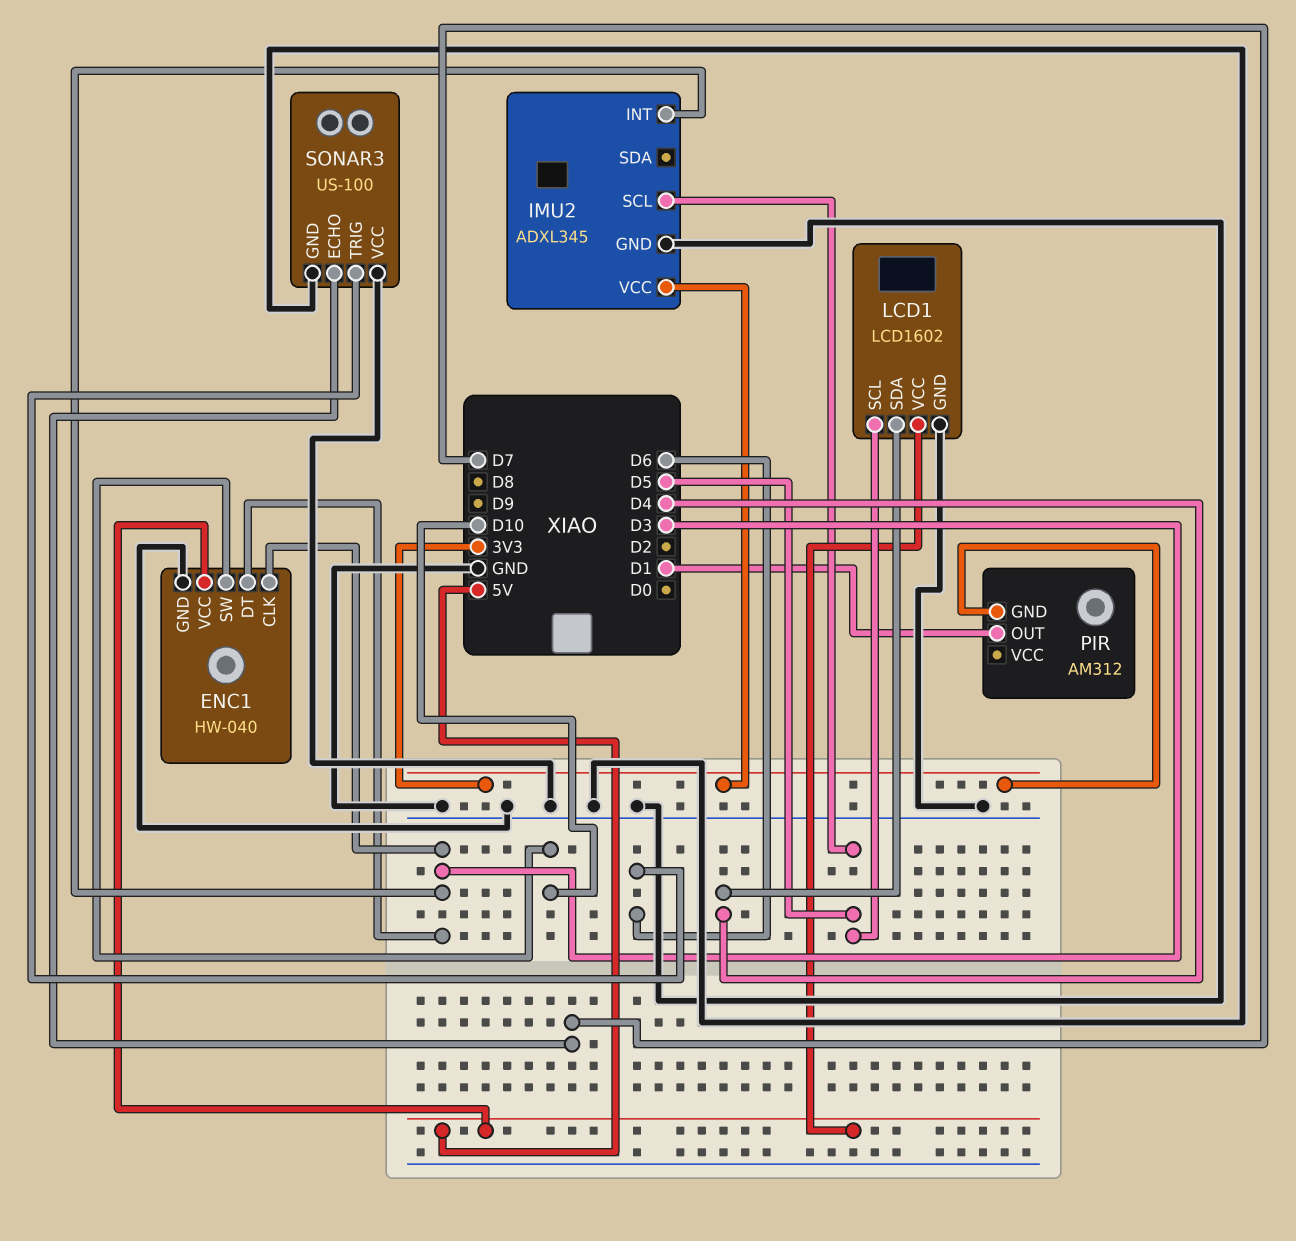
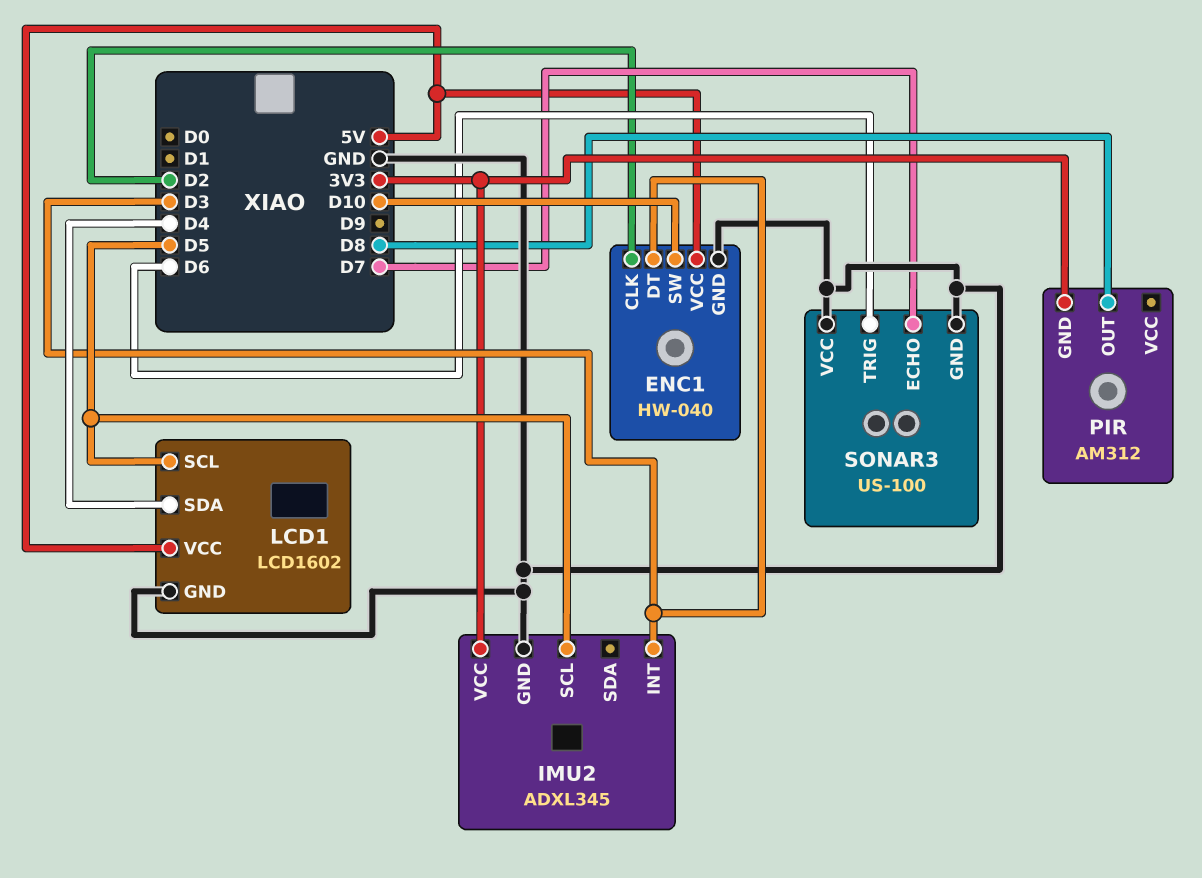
ENC1 pin CLK: D3 -> D2
PIR pin OUT: D1 -> D8

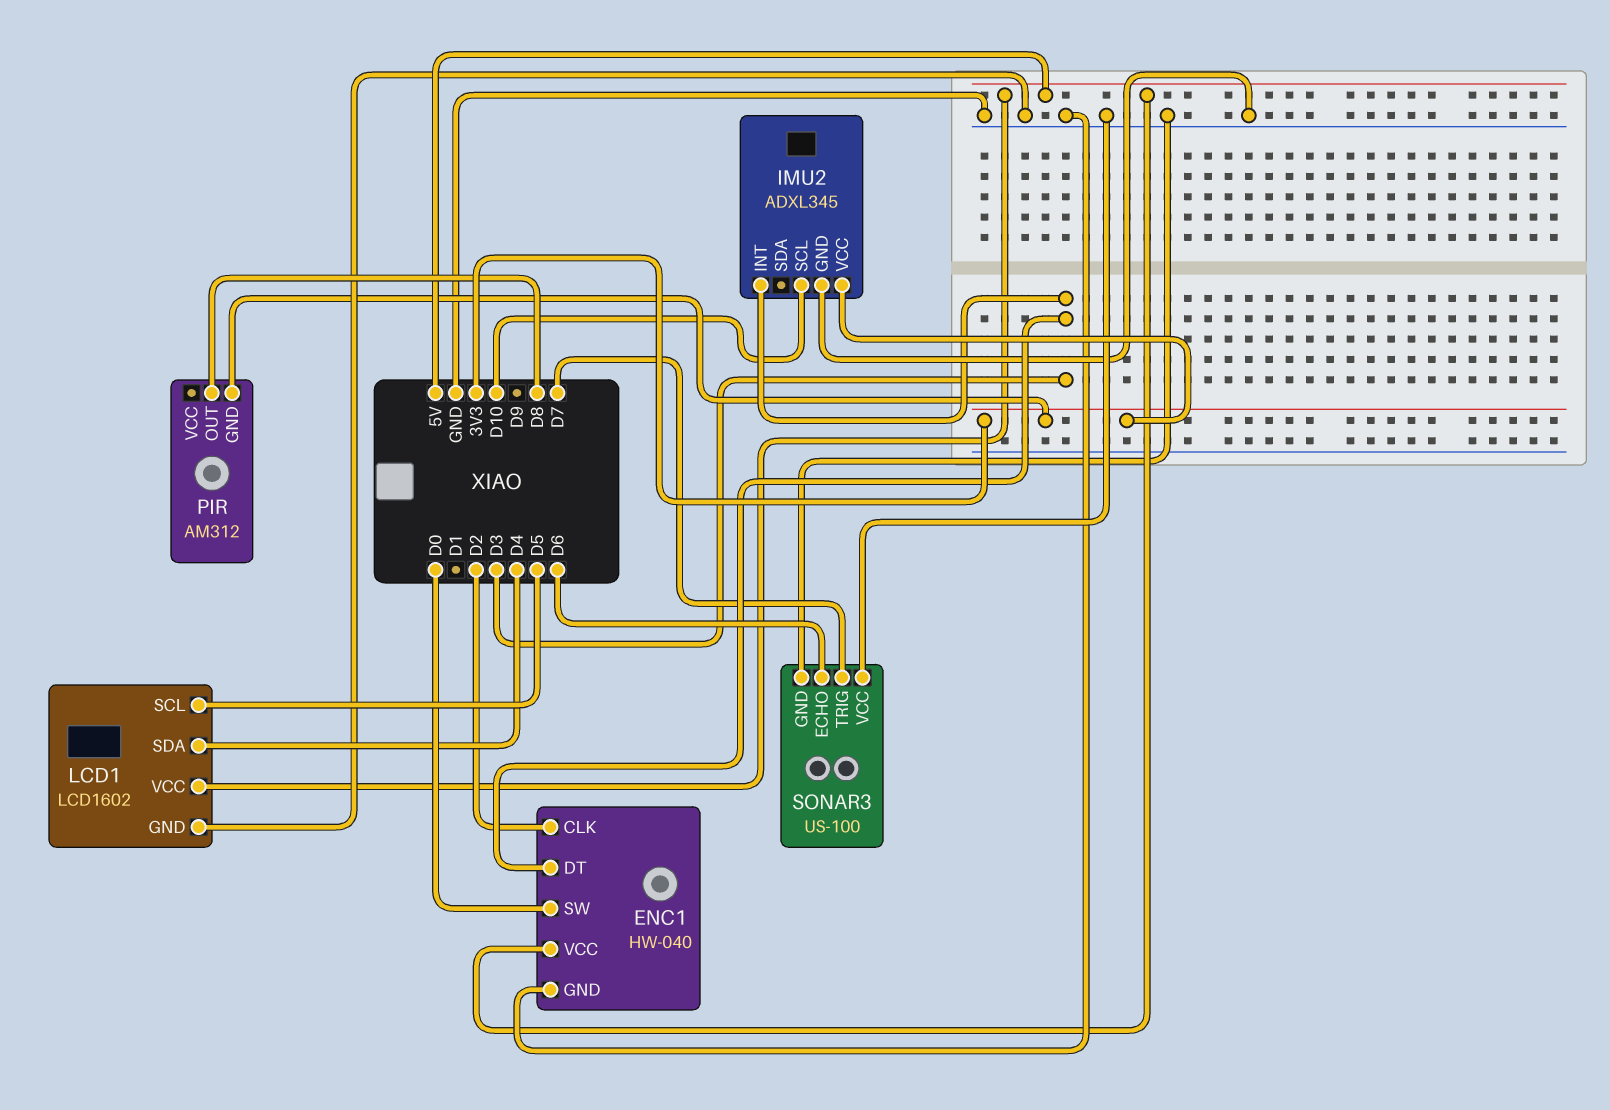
ENC1 pin SW: D10 -> D0
IMU2 pin SCL: D5 -> D10
SONAR3 pin ECHO: D7 -> D6
SONAR3 pin TRIG: D6 -> D7

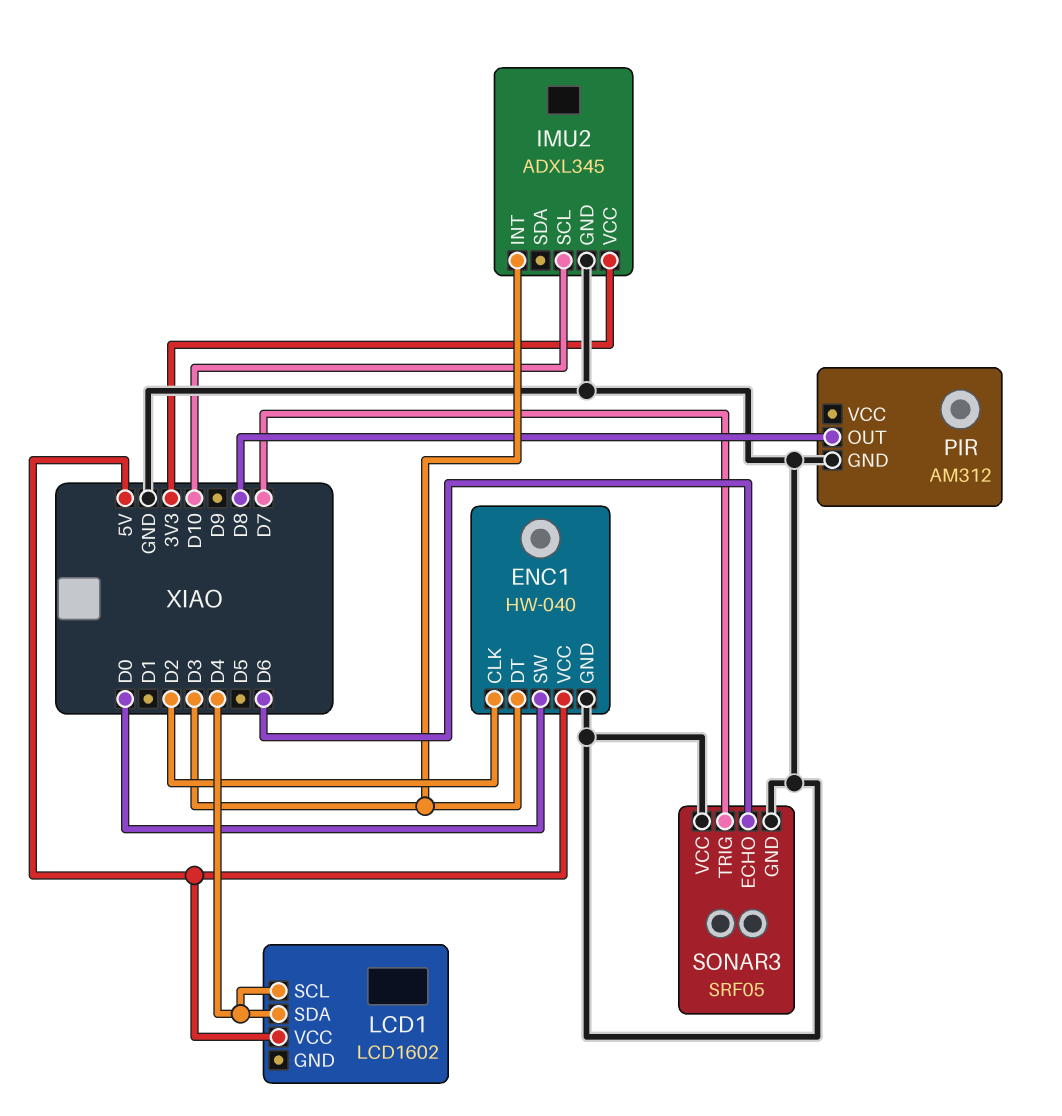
LCD1 pin GND: GND -> none
LCD1 pin SCL: D5 -> D4
PIR pin GND: 3V3 -> GND
SONAR3: US-100 -> SRF05

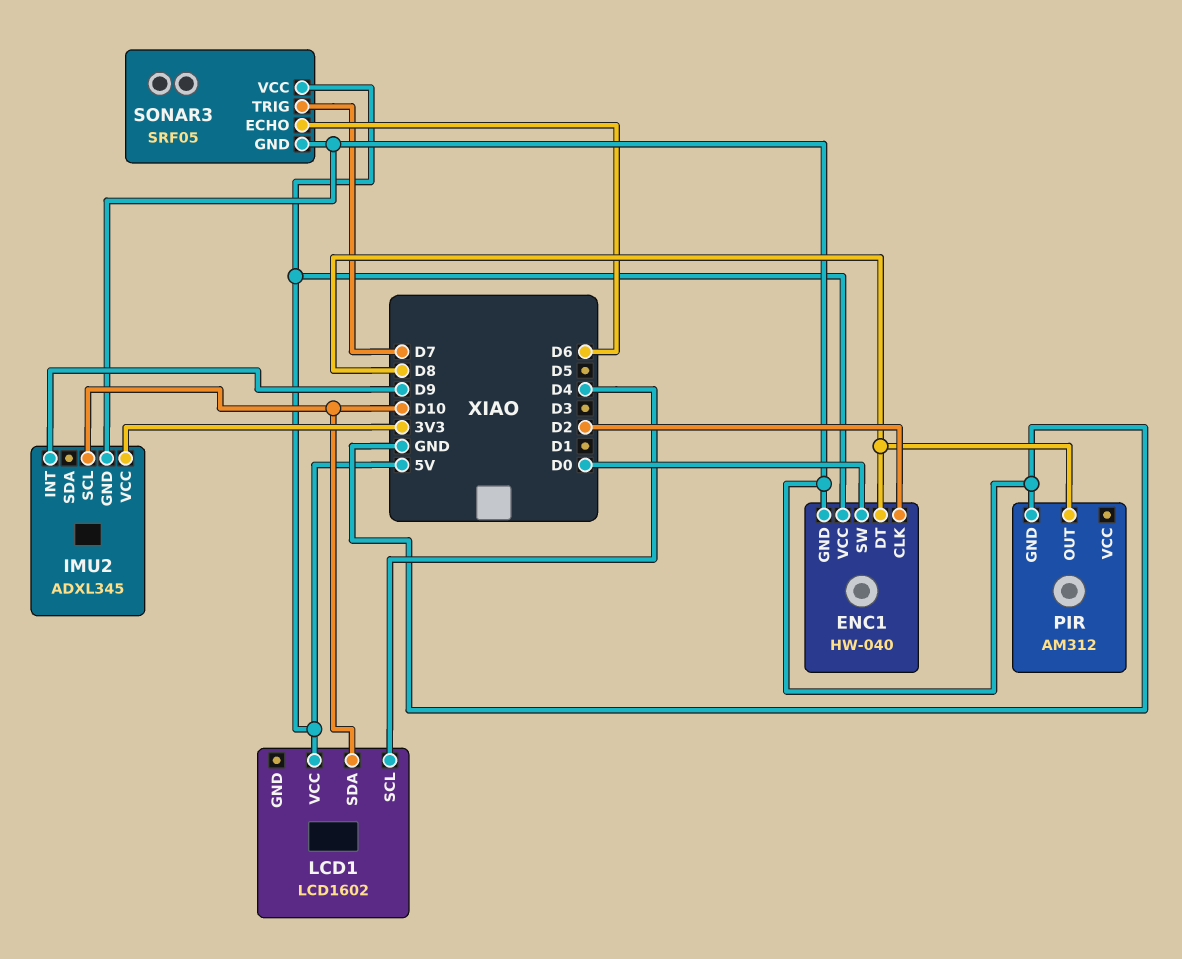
ENC1 pin DT: D3 -> D8
IMU2 pin INT: D3 -> D9
LCD1 pin SDA: D4 -> D10
SONAR3 pin VCC: GND -> 5V

